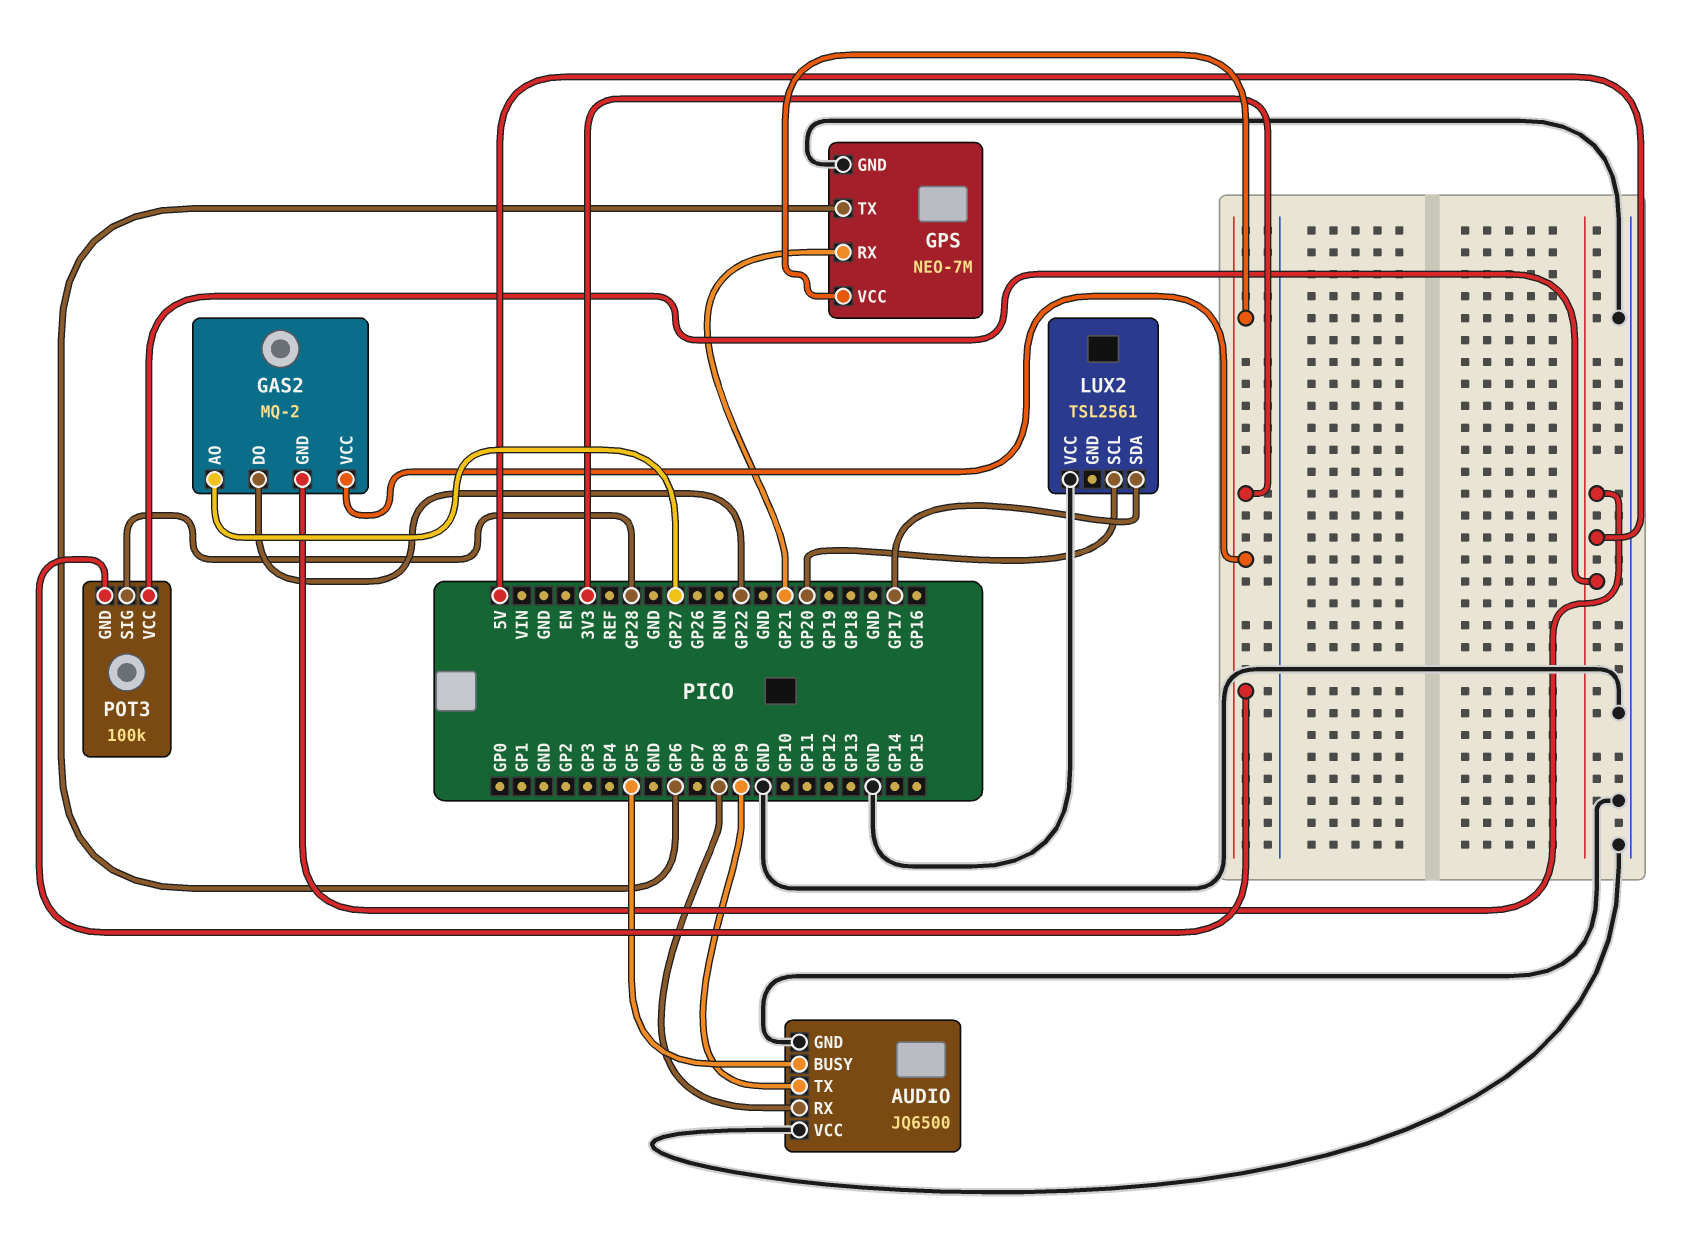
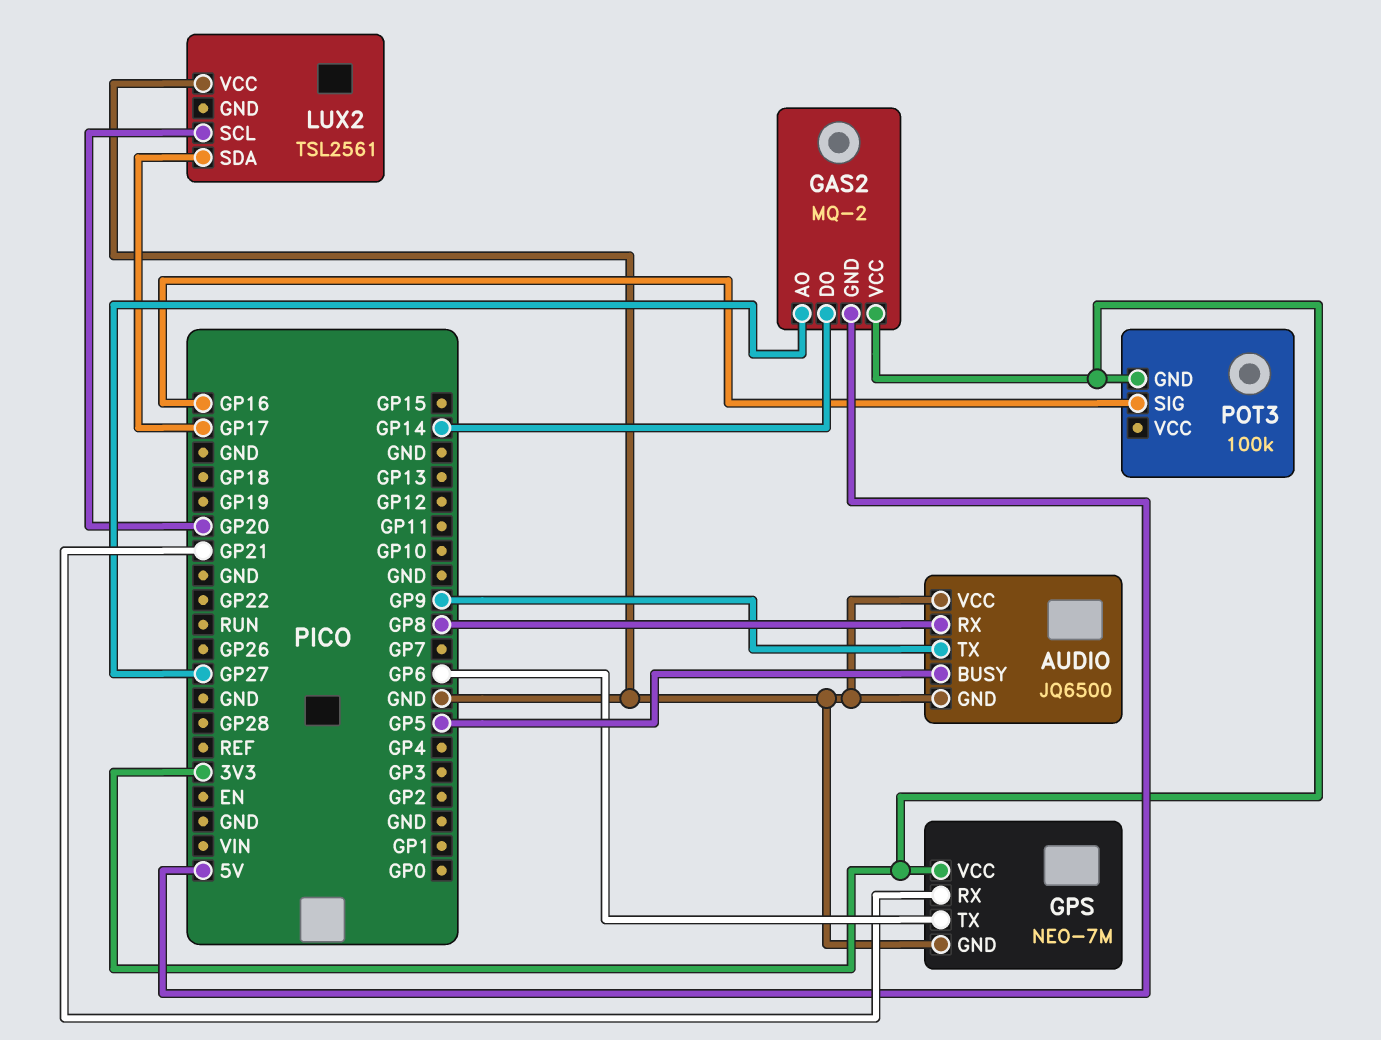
GAS2 pin DO: GP22 -> GP14
POT3 pin SIG: GP28 -> GP16
POT3 pin VCC: 5V -> none

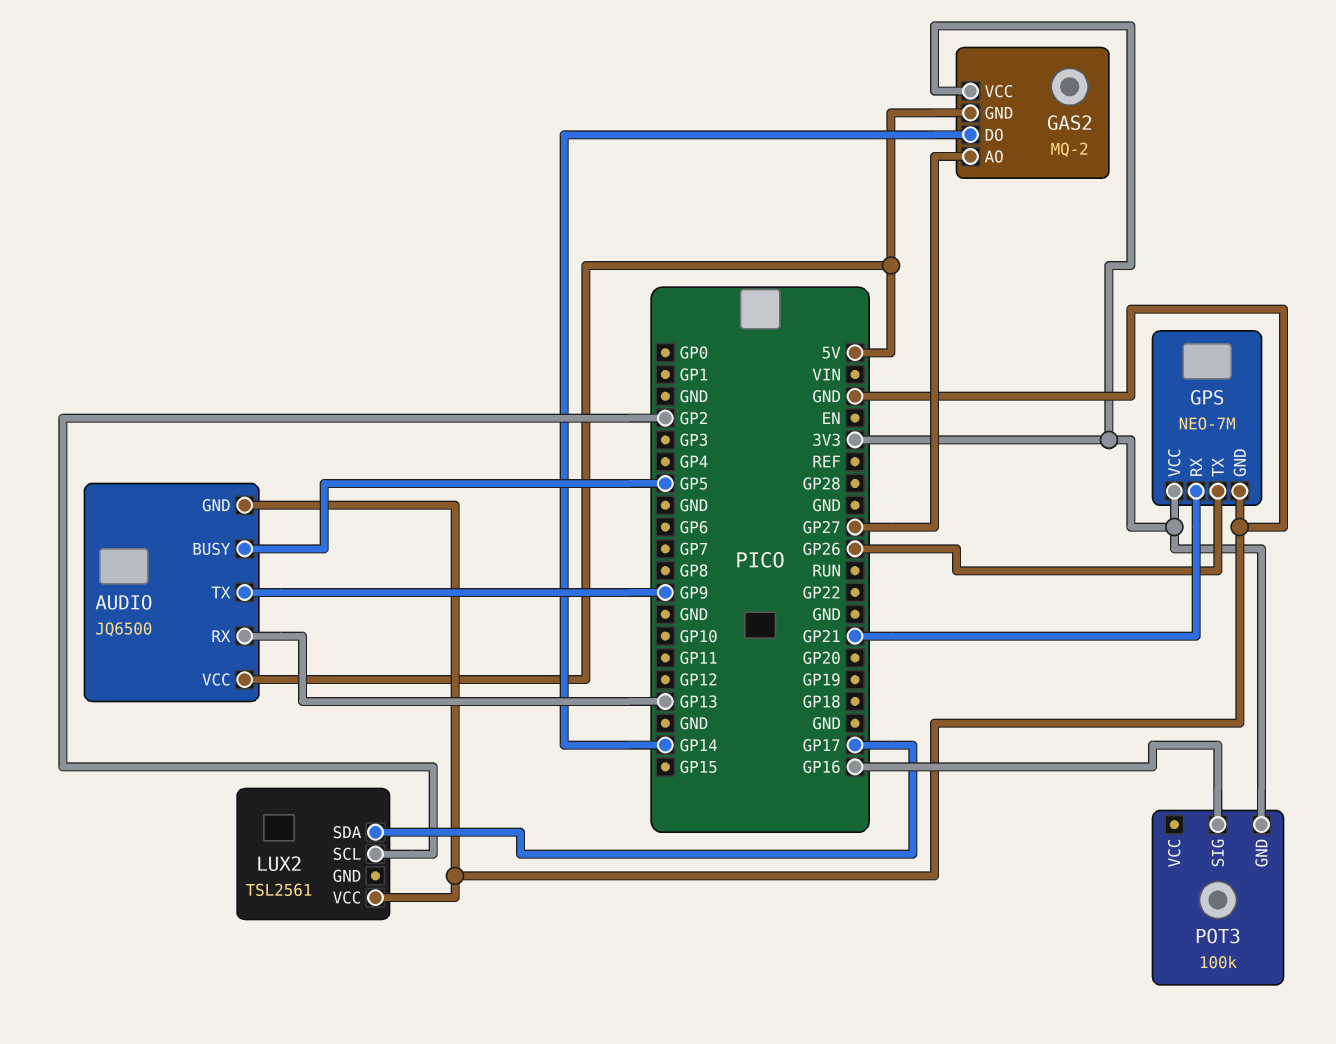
AUDIO pin RX: GP8 -> GP13
AUDIO pin VCC: GND -> 5V
GPS pin TX: GP6 -> GP26
LUX2 pin SCL: GP20 -> GP2

